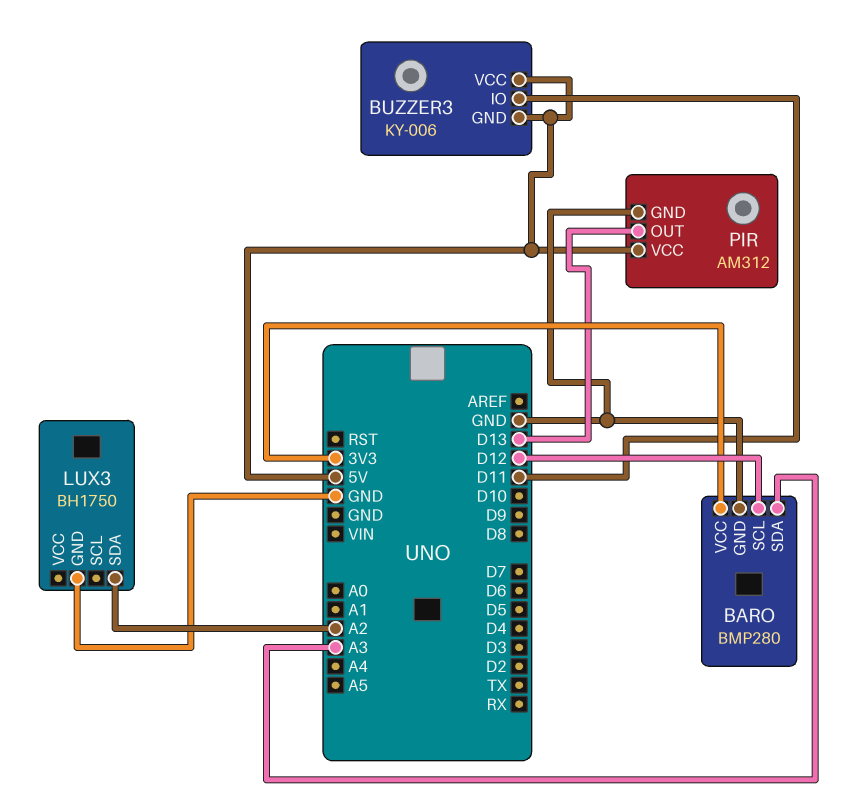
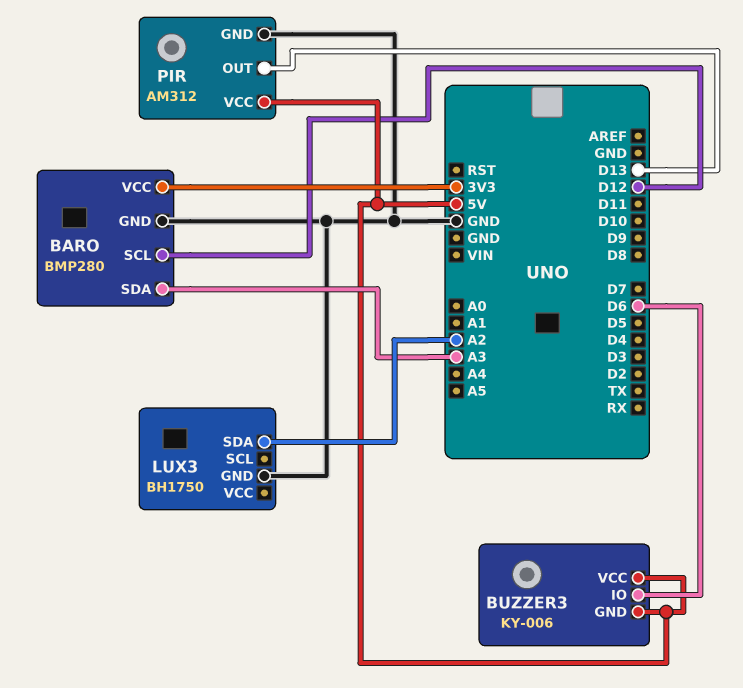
BUZZER3 pin IO: D11 -> D6

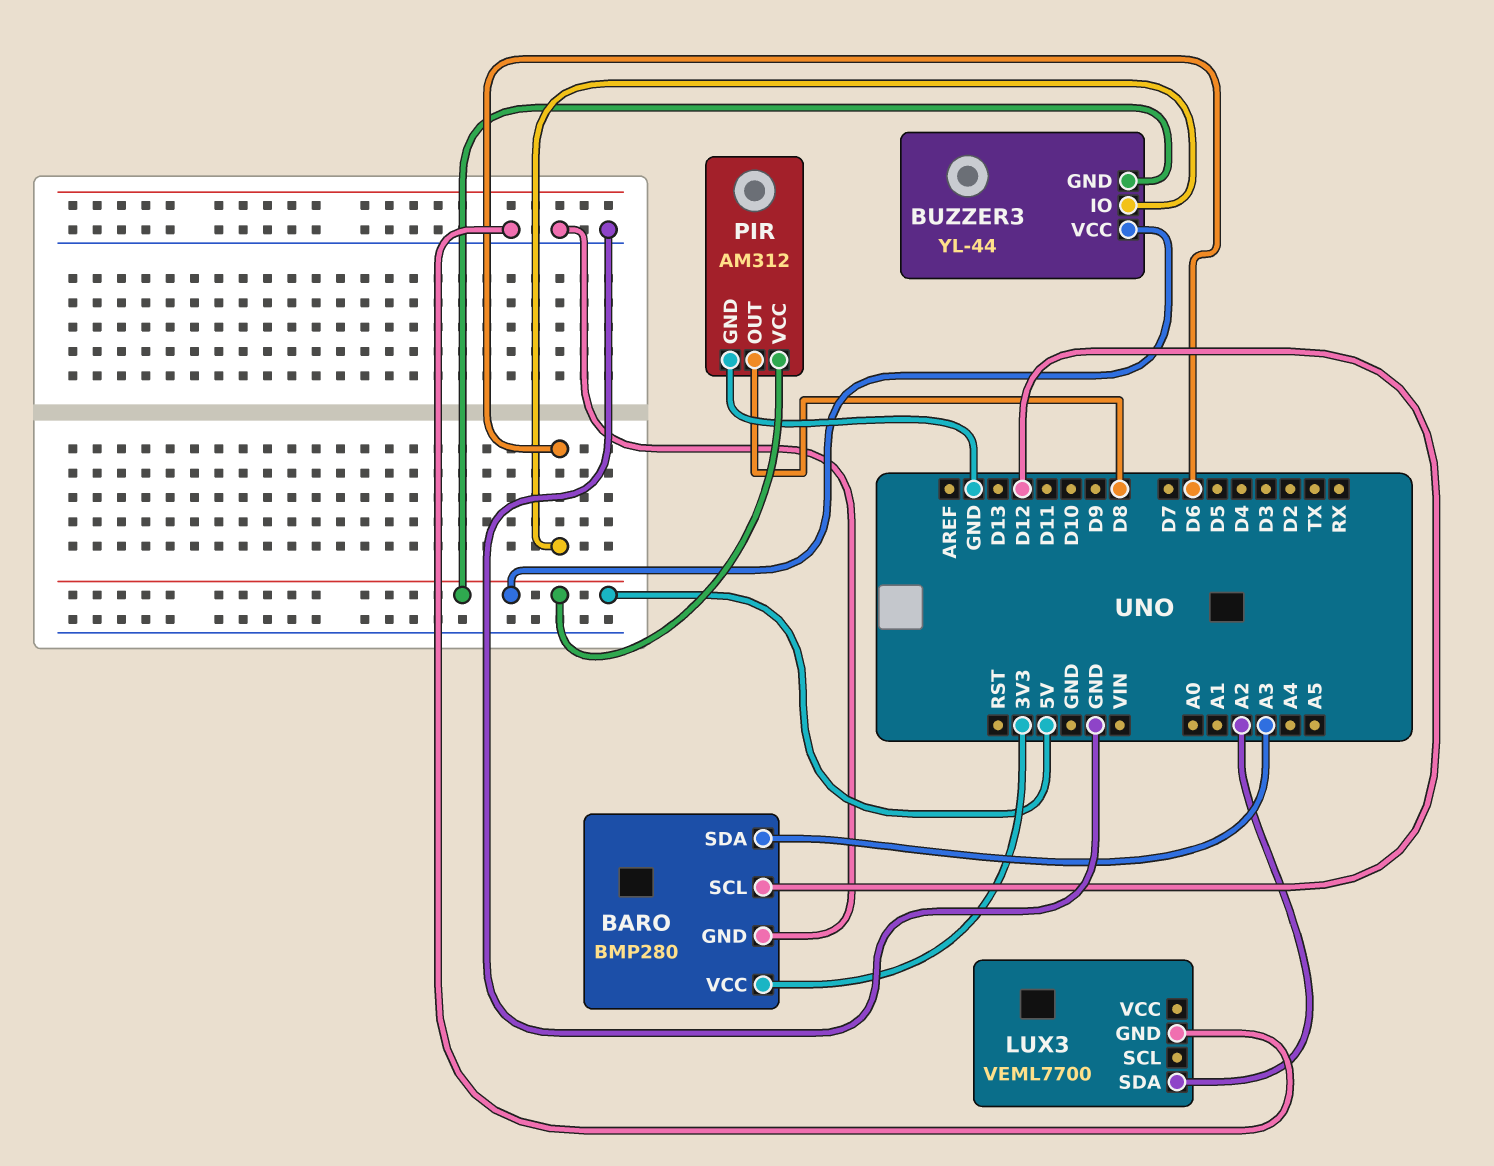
BUZZER3: KY-006 -> YL-44
LUX3: BH1750 -> VEML7700
PIR pin OUT: D13 -> D8

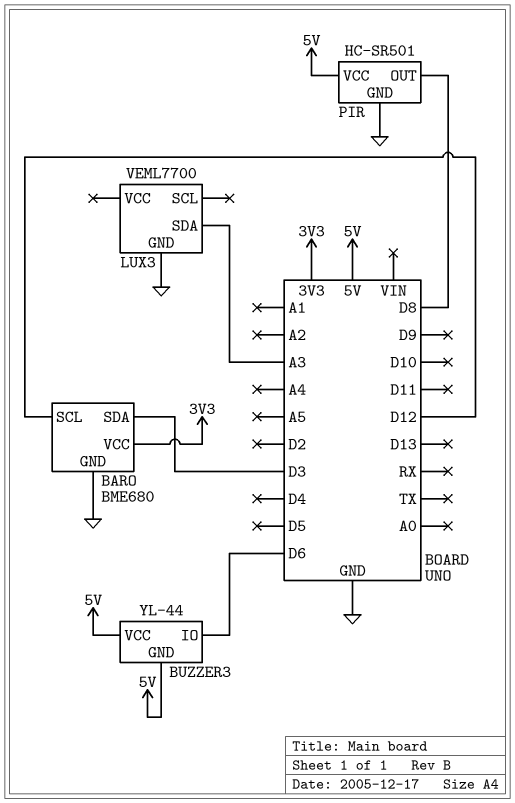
BARO: BMP280 -> BME680
BARO pin SDA: A3 -> D3
LUX3 pin SDA: A2 -> A3
PIR: AM312 -> HC-SR501

